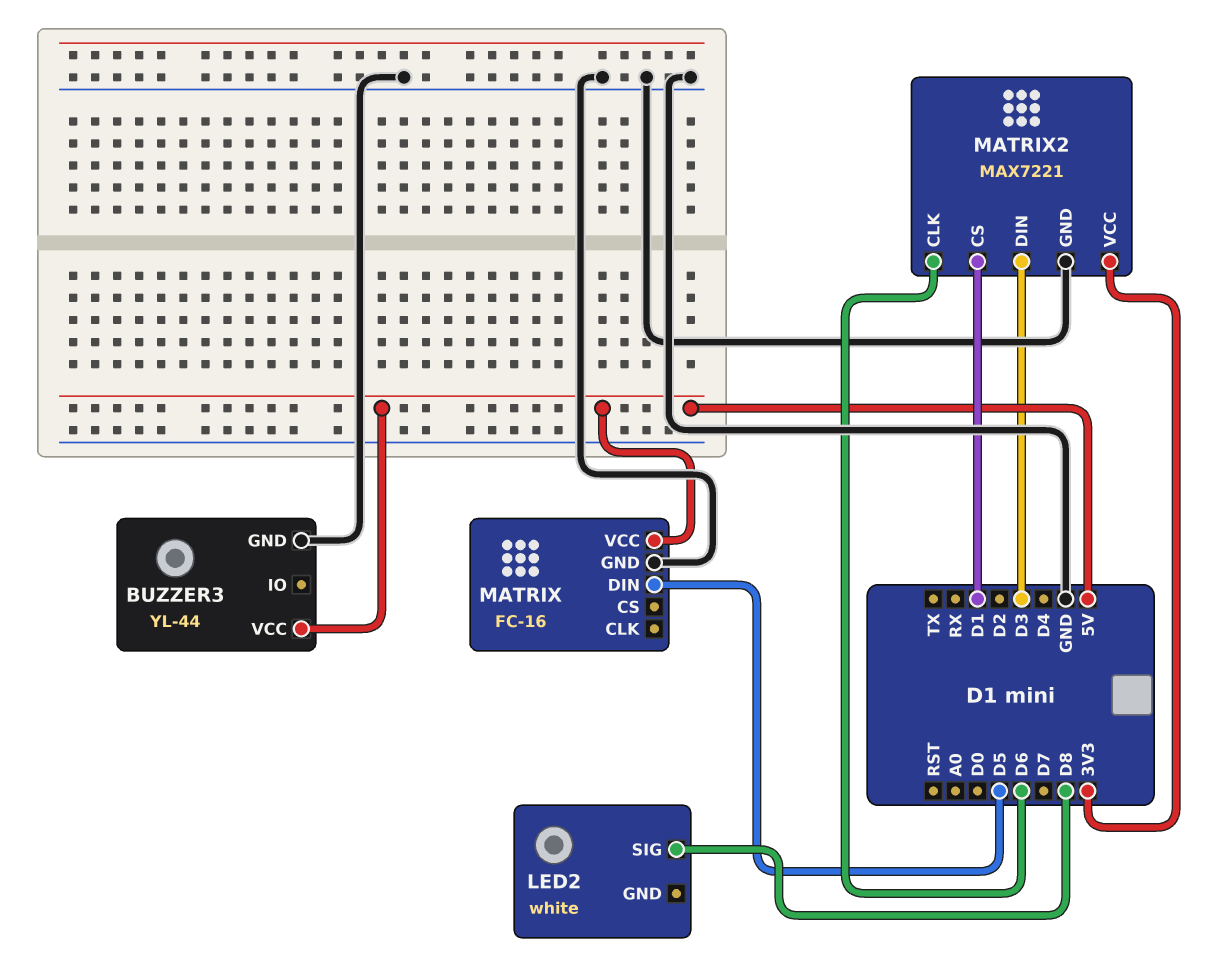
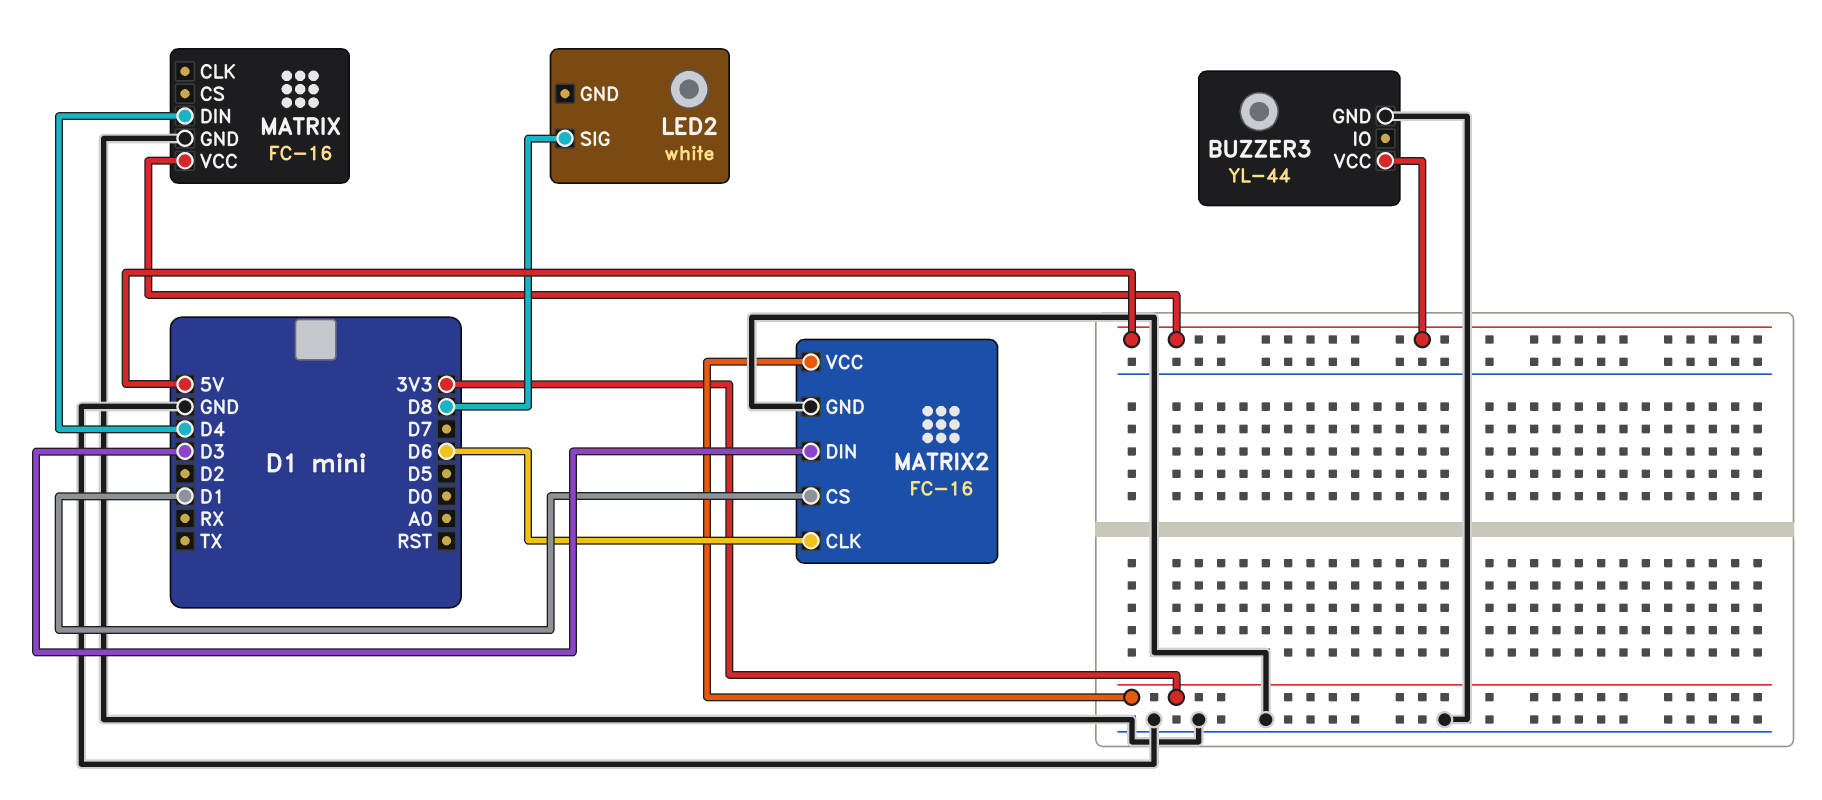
MATRIX pin DIN: D5 -> D4
MATRIX2: MAX7221 -> FC-16

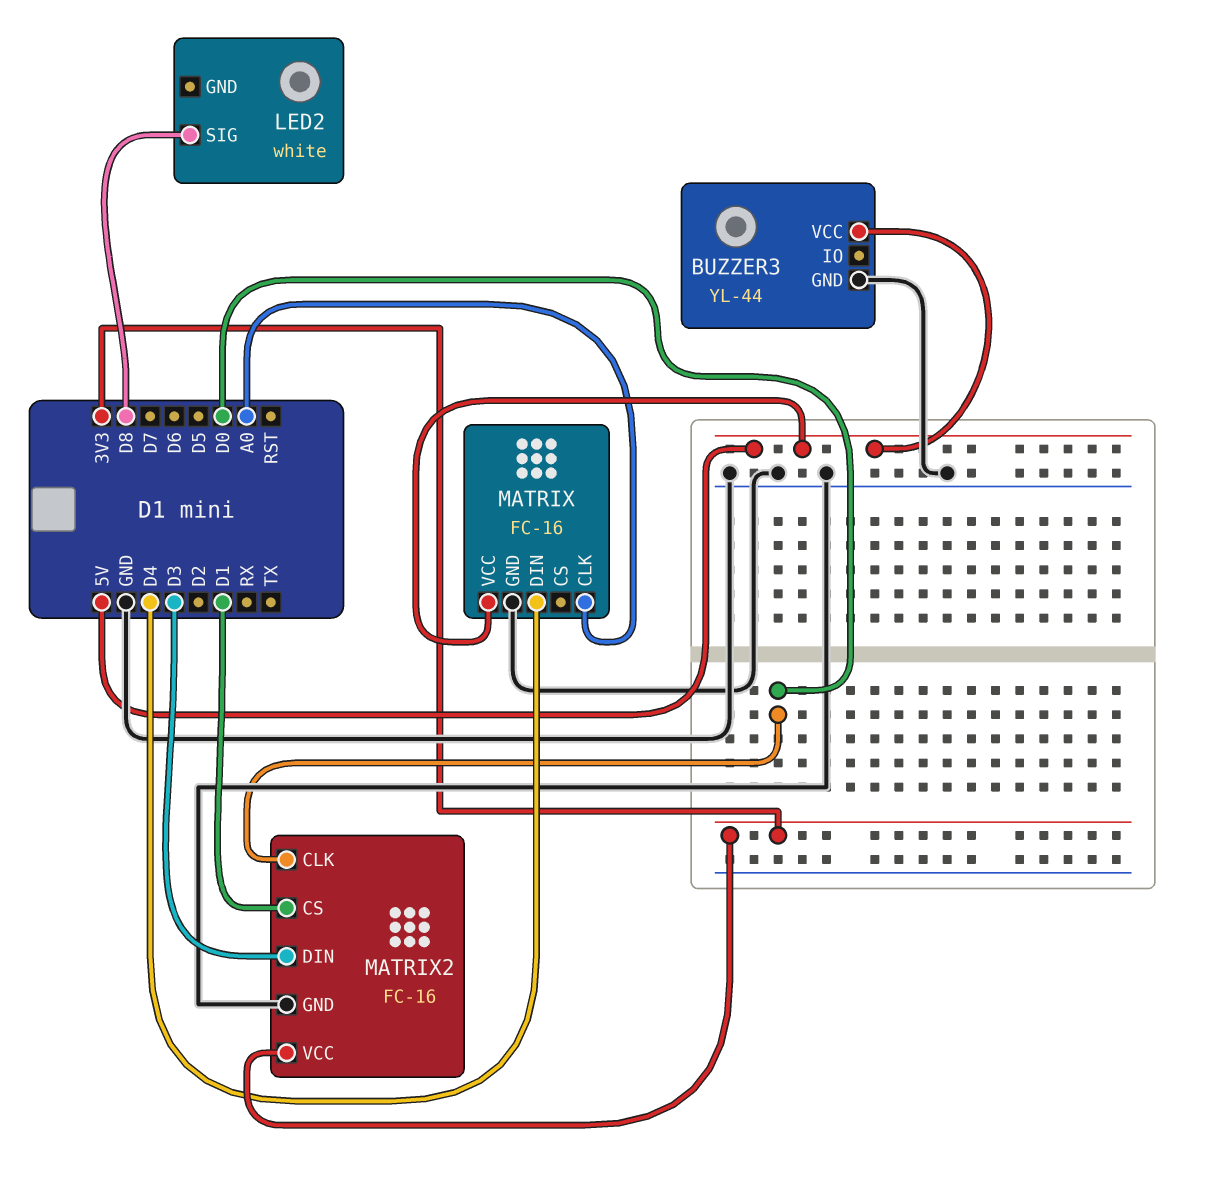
MATRIX pin CLK: none -> A0
MATRIX2 pin CLK: D6 -> D0

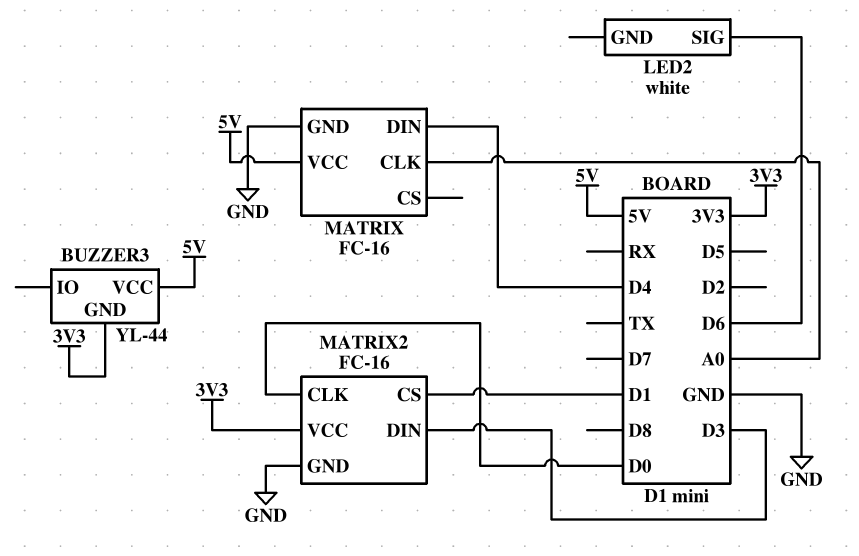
BUZZER3 pin GND: GND -> 3V3
LED2 pin SIG: D8 -> D6

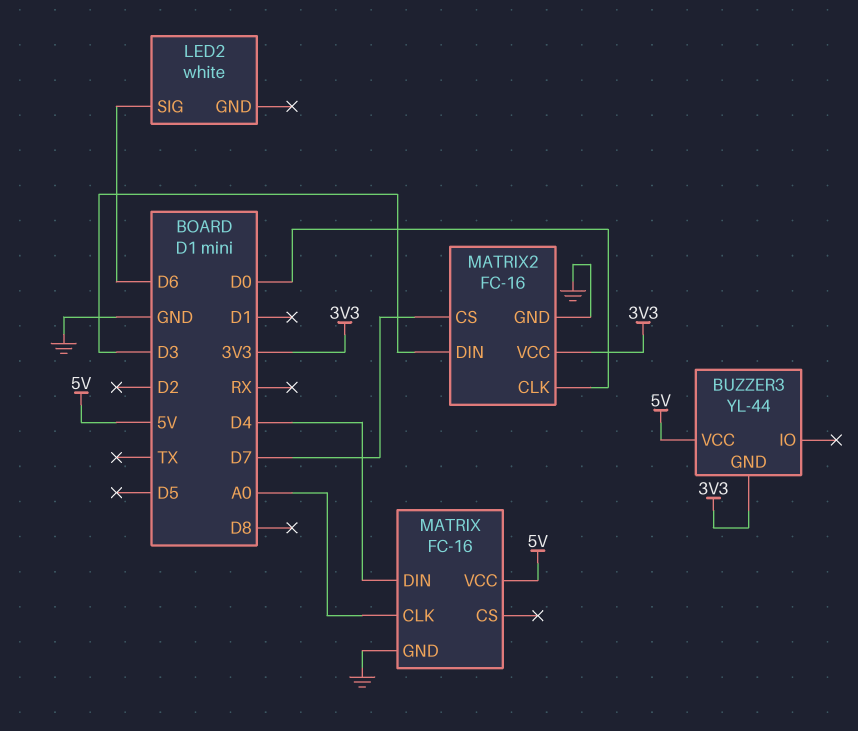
MATRIX2 pin CS: D1 -> D7

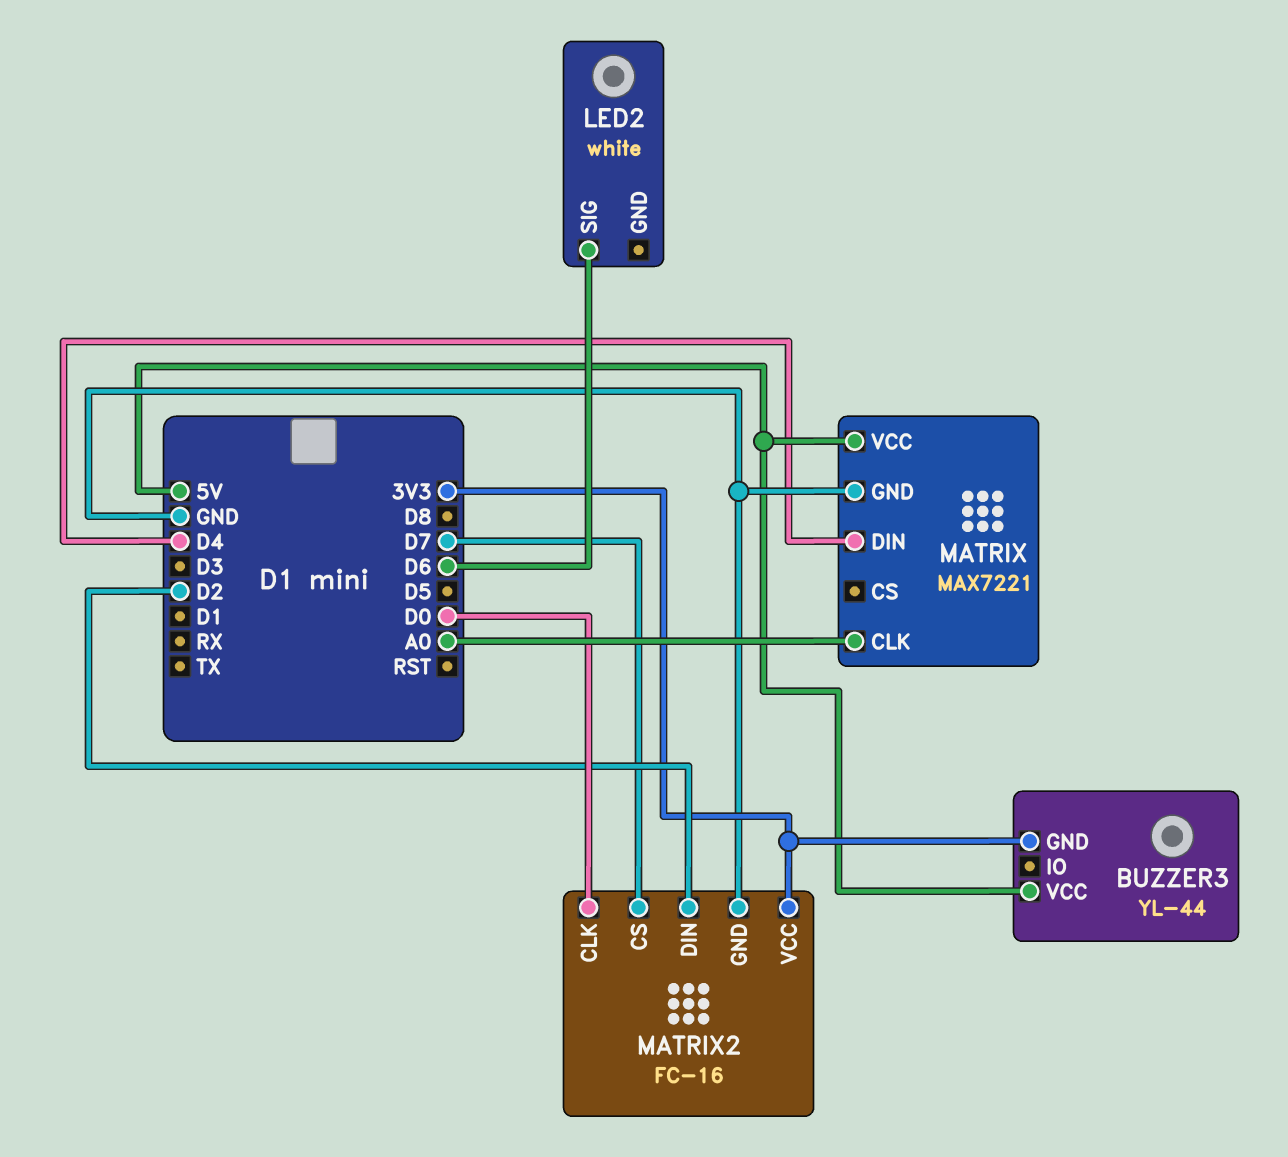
MATRIX: FC-16 -> MAX7221
MATRIX2 pin DIN: D3 -> D2

